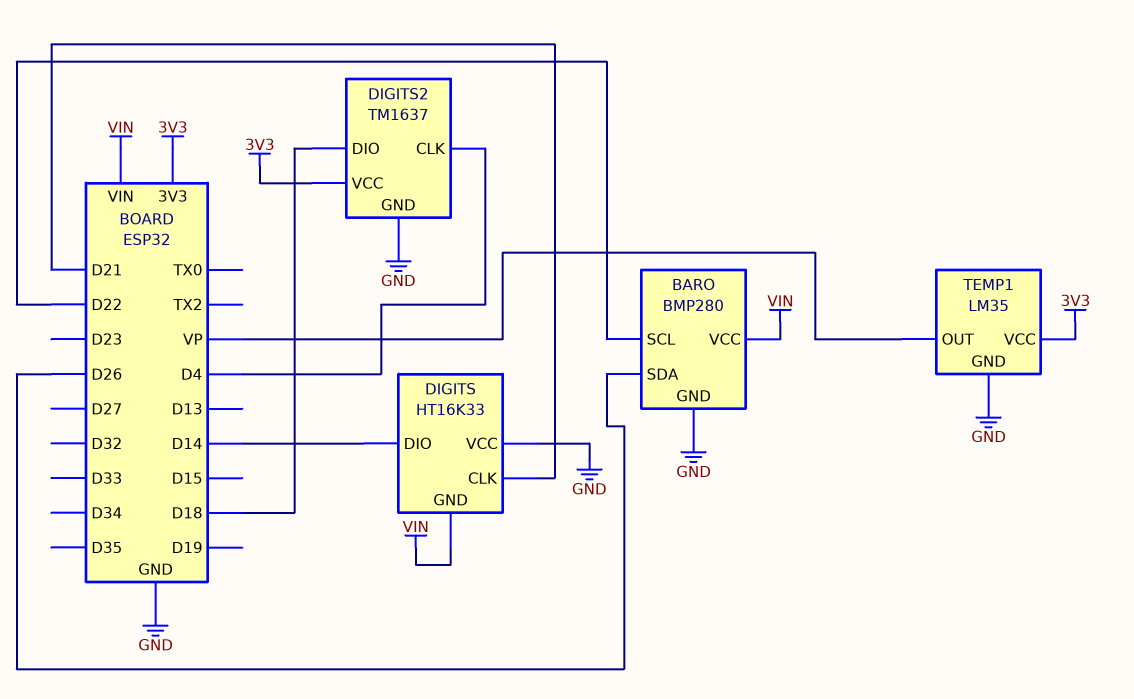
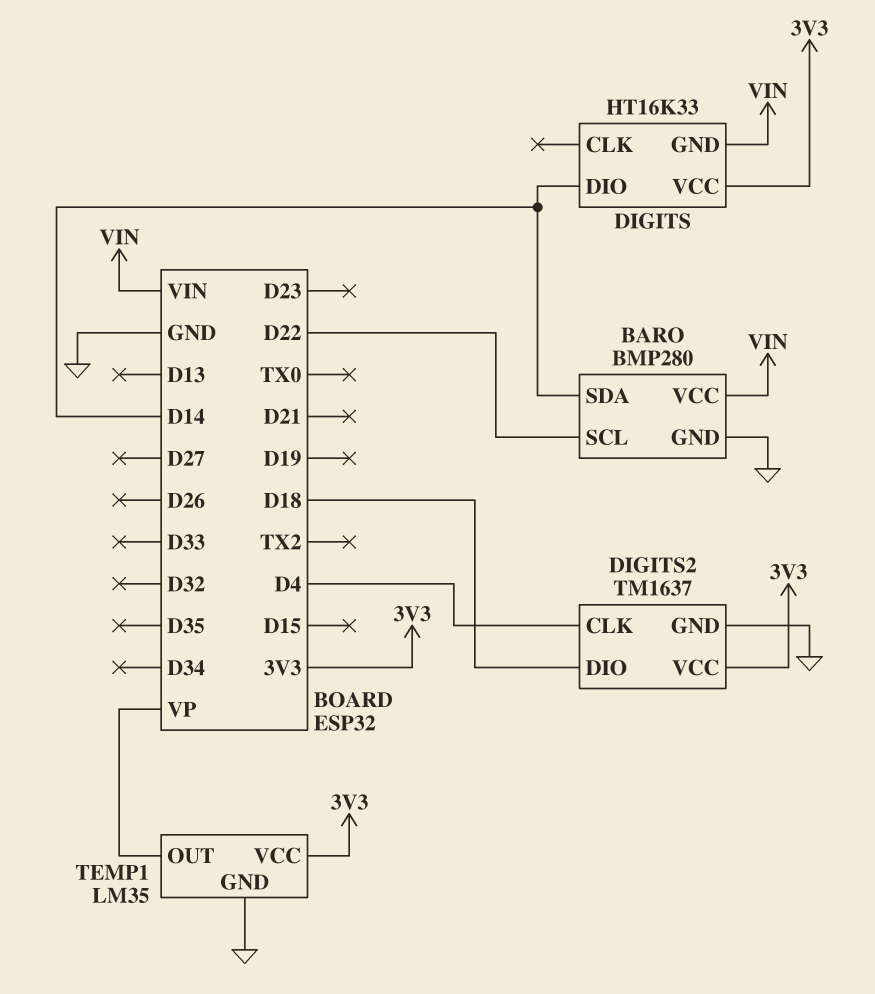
BARO pin SDA: D26 -> D14
DIGITS pin CLK: D21 -> none
DIGITS pin VCC: GND -> 3V3

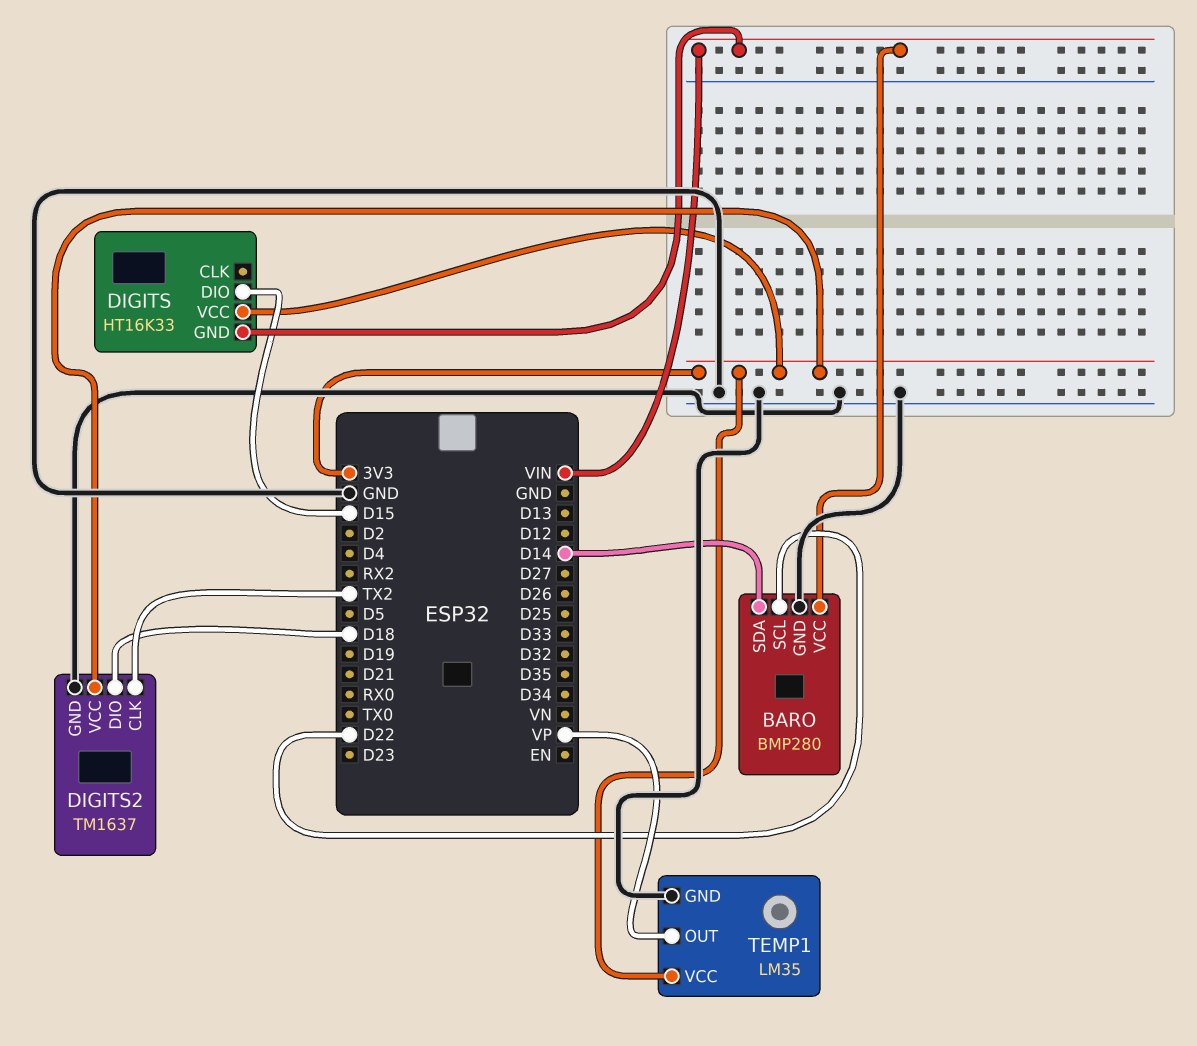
DIGITS pin DIO: D14 -> D15
DIGITS2 pin CLK: D4 -> TX2

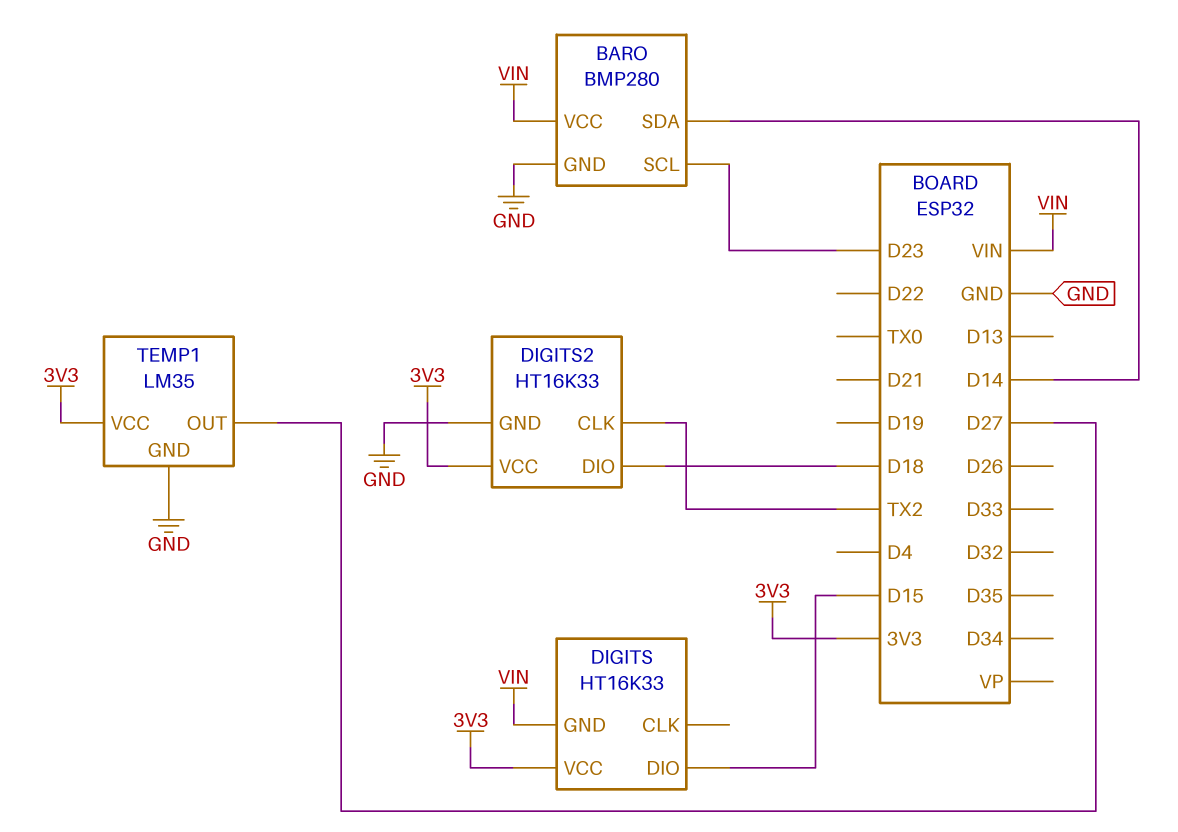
BARO pin SCL: D22 -> D23
DIGITS2: TM1637 -> HT16K33
TEMP1 pin OUT: VP -> D27

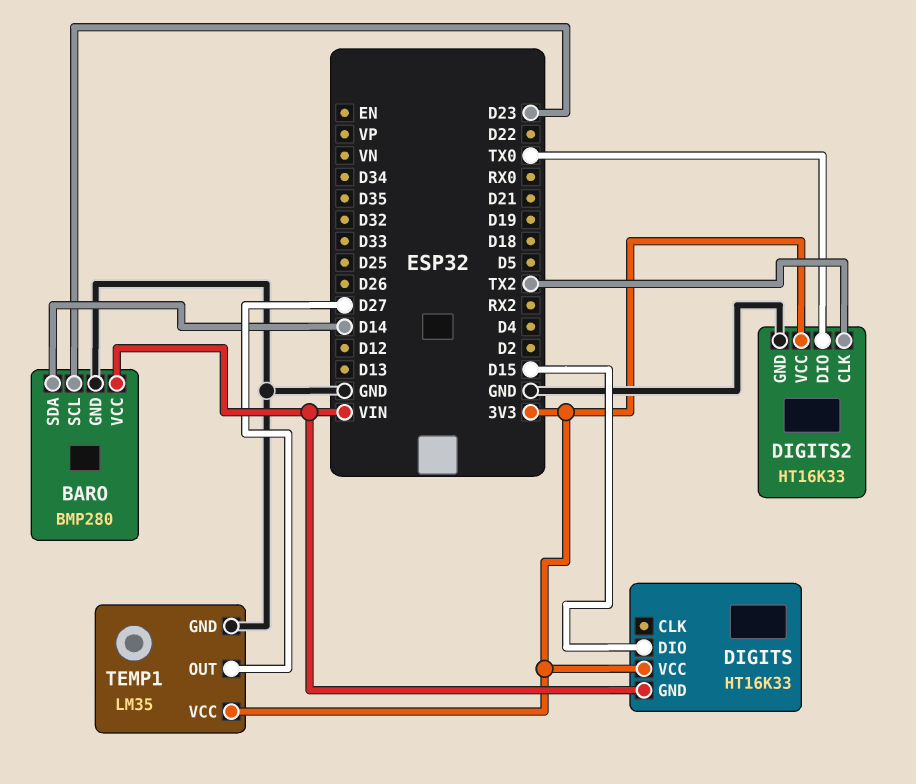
DIGITS2 pin DIO: D18 -> TX0

